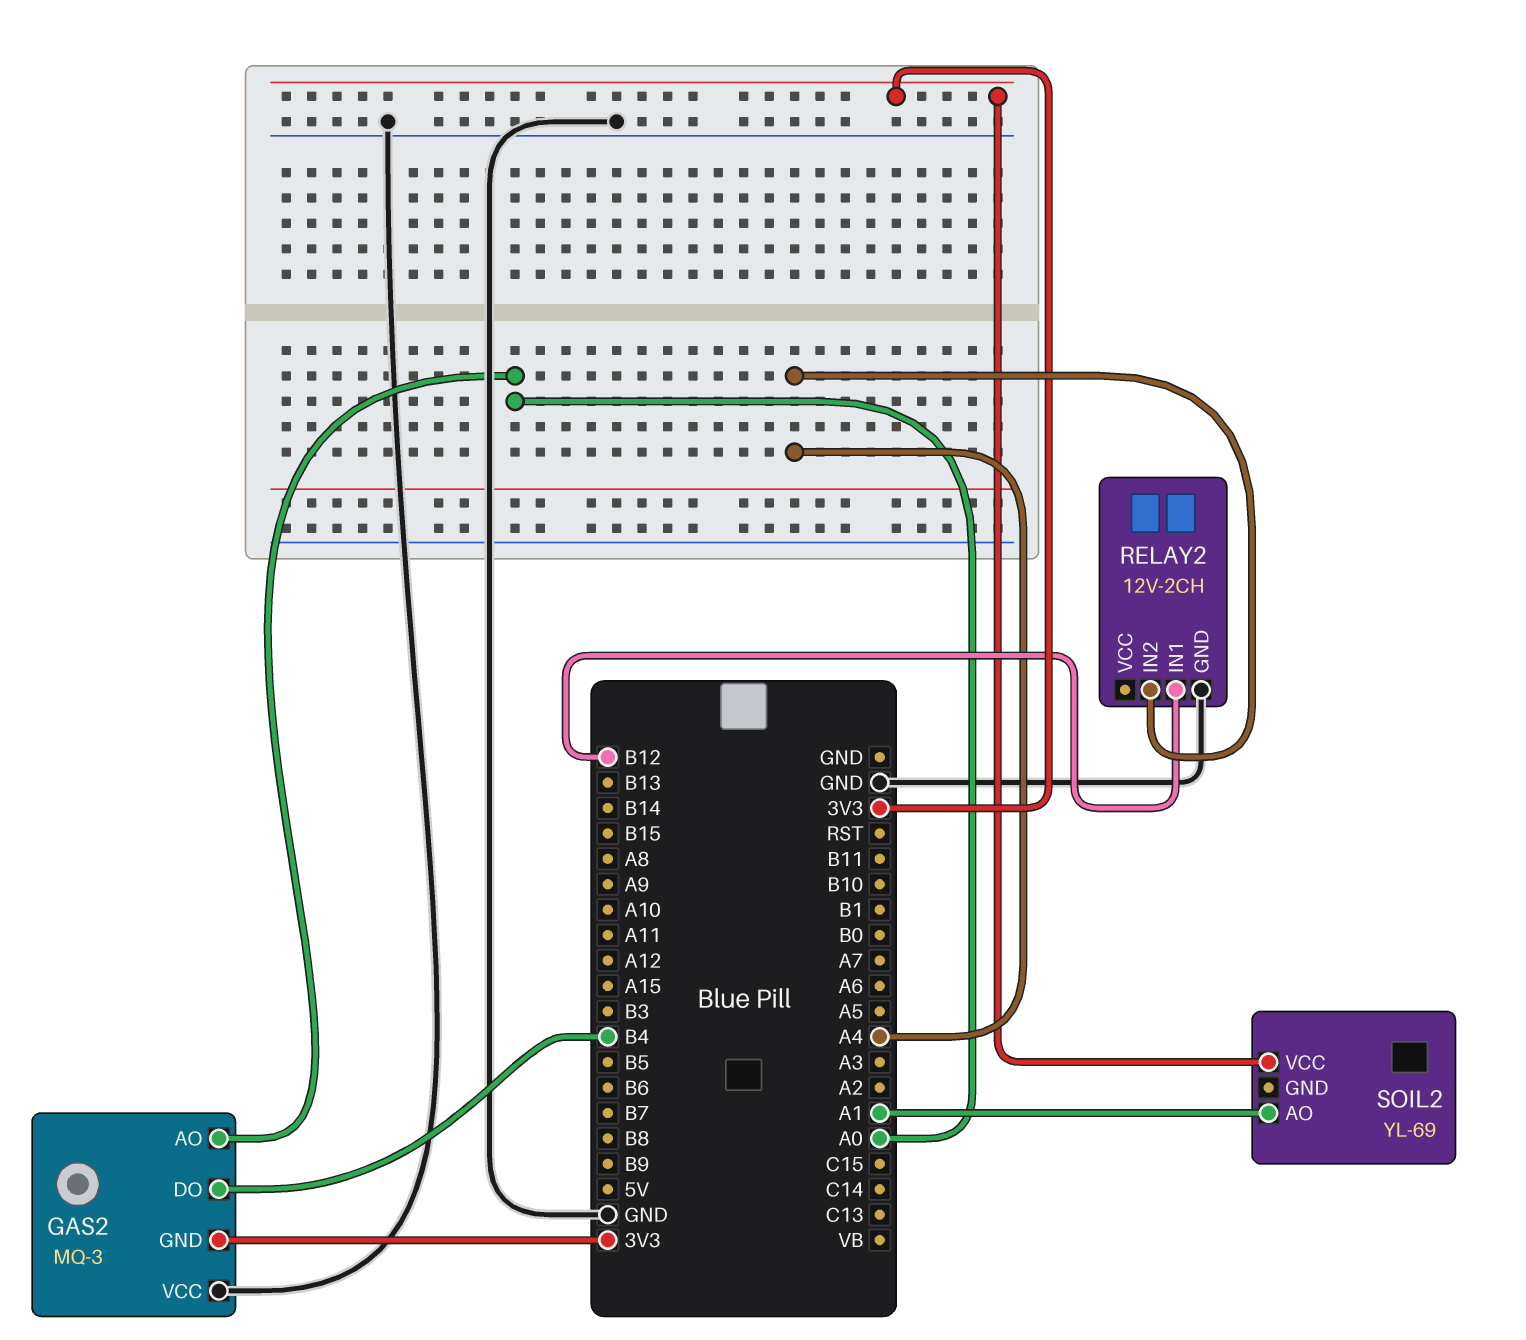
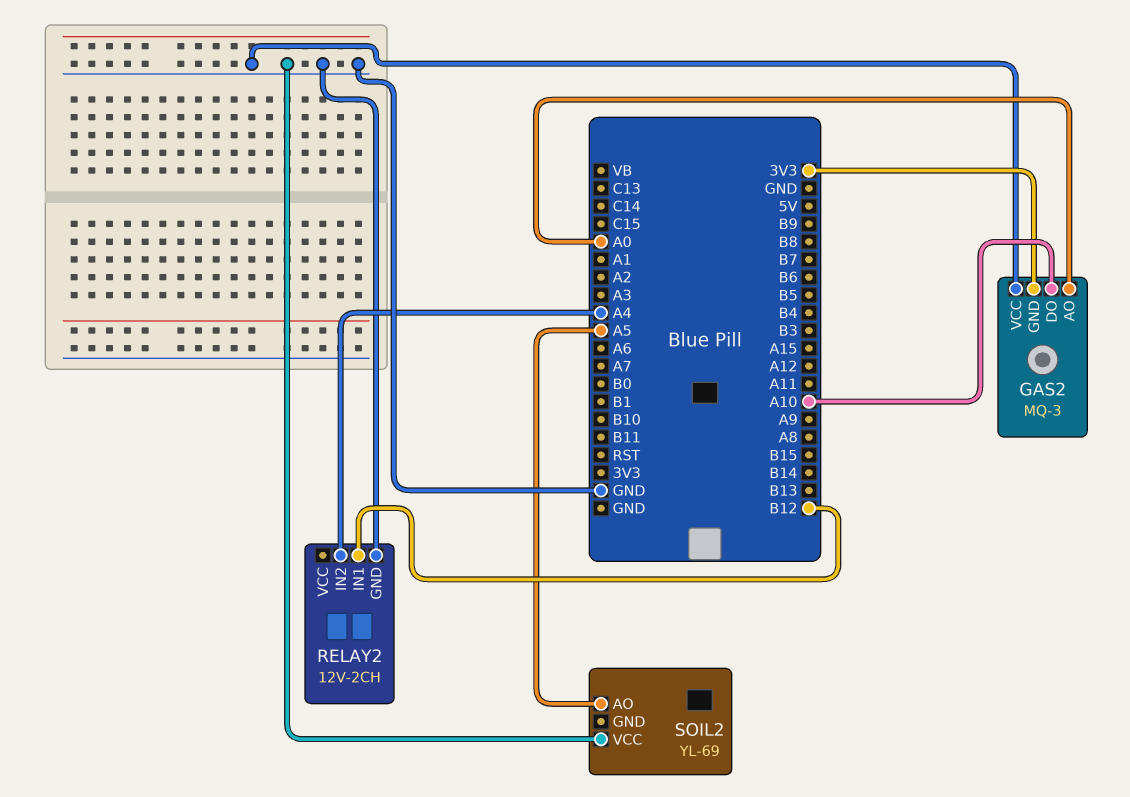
GAS2 pin DO: B4 -> A10
SOIL2 pin AO: A1 -> A5
SOIL2 pin VCC: 3V3 -> GND

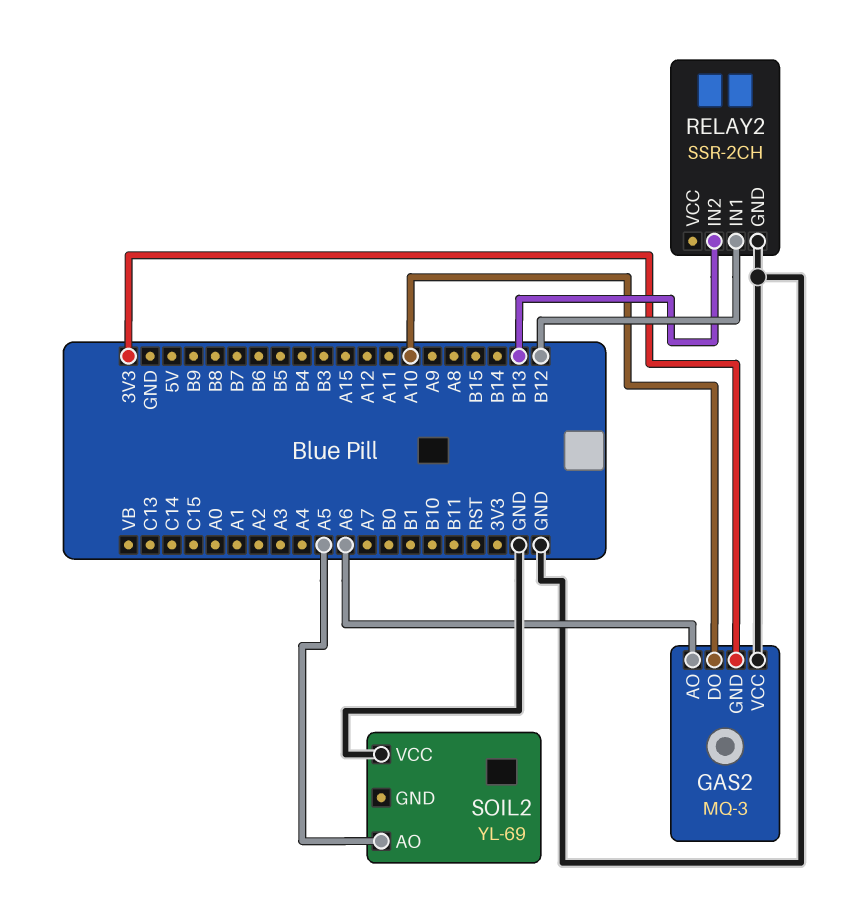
GAS2 pin AO: A0 -> A6
RELAY2: 12V-2CH -> SSR-2CH
RELAY2 pin IN2: A4 -> B13

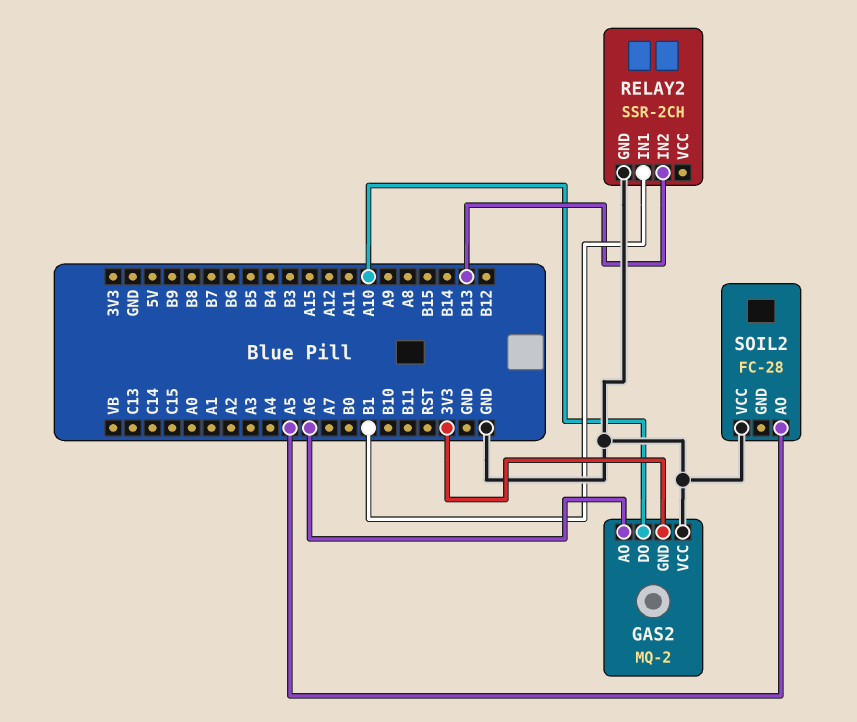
GAS2: MQ-3 -> MQ-2
RELAY2 pin IN1: B12 -> B1
SOIL2: YL-69 -> FC-28

